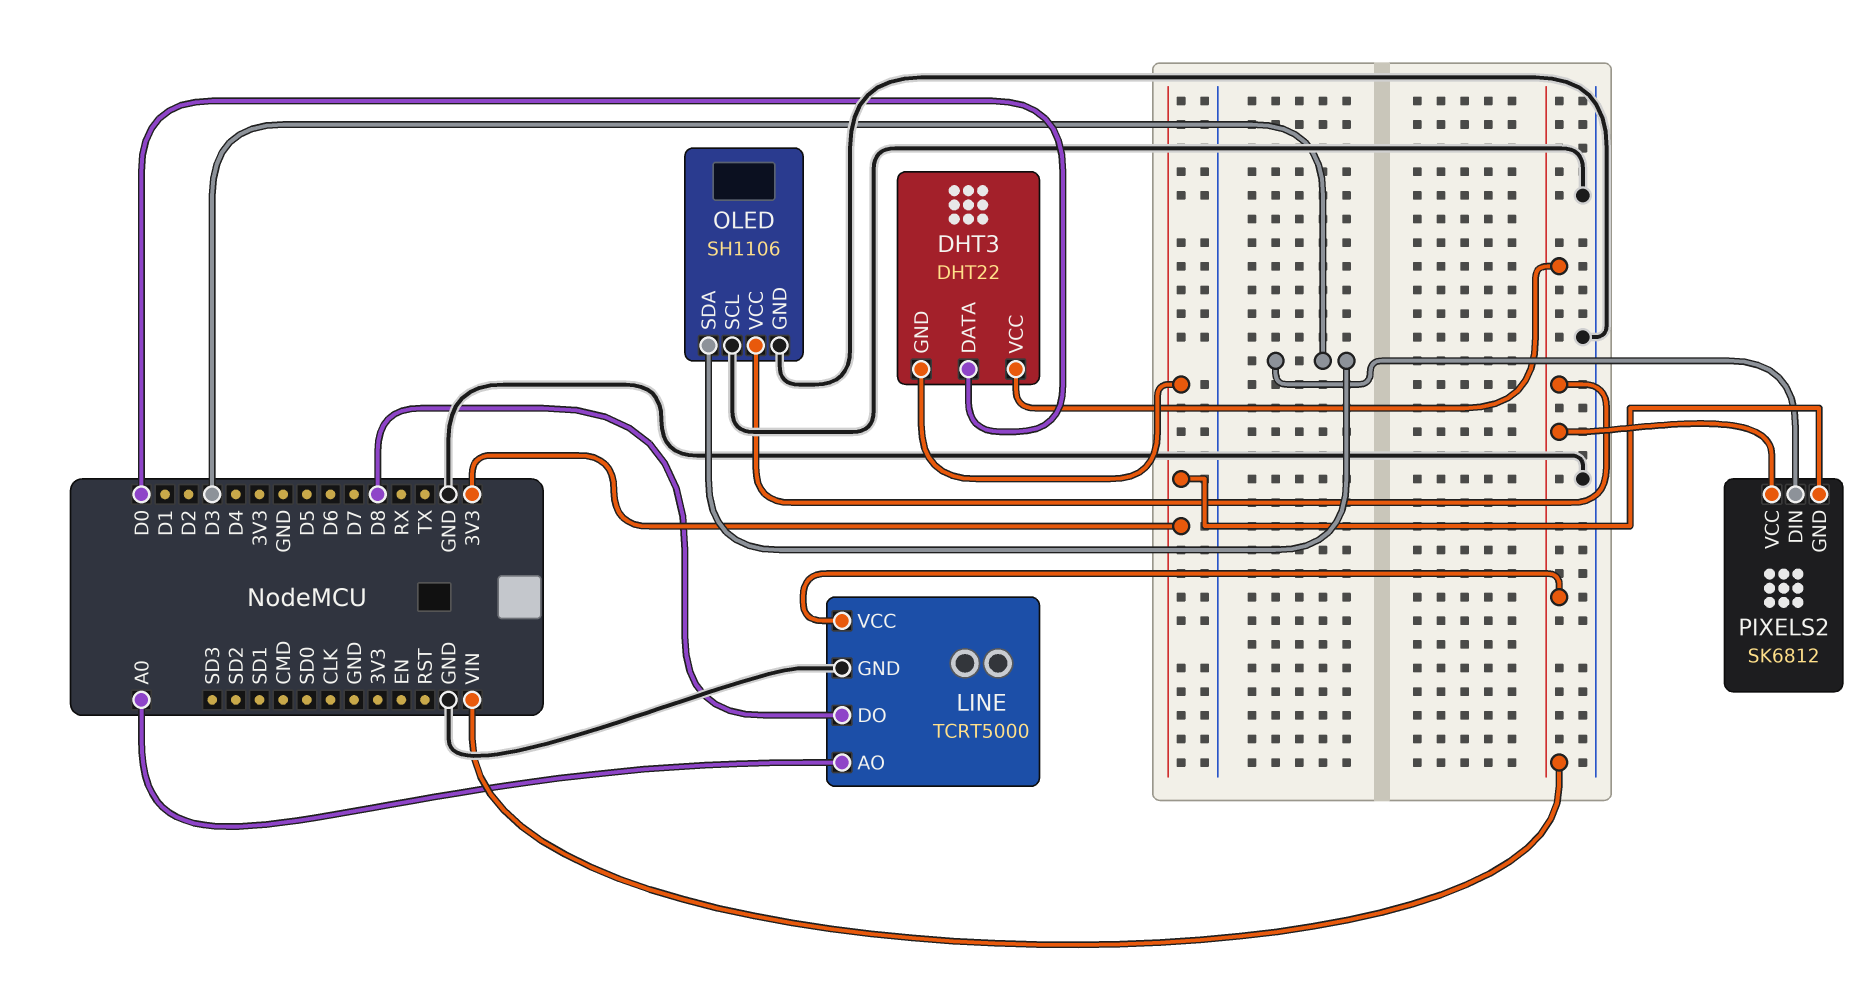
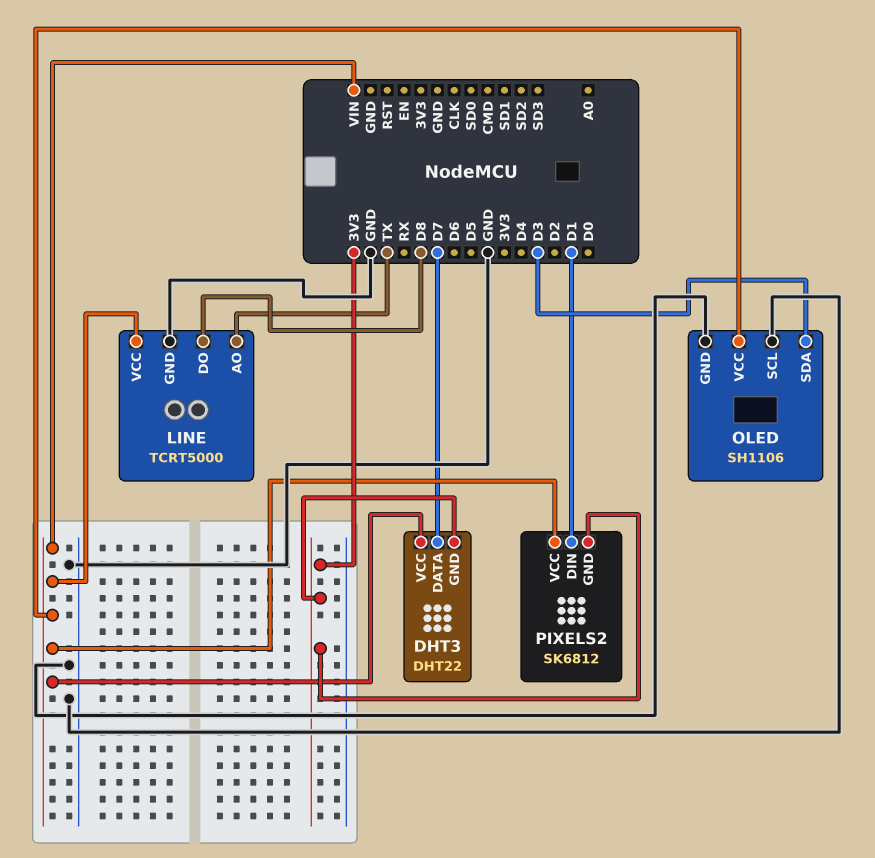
DHT3 pin DATA: D0 -> D7
LINE pin AO: A0 -> TX
PIXELS2 pin DIN: D3 -> D1

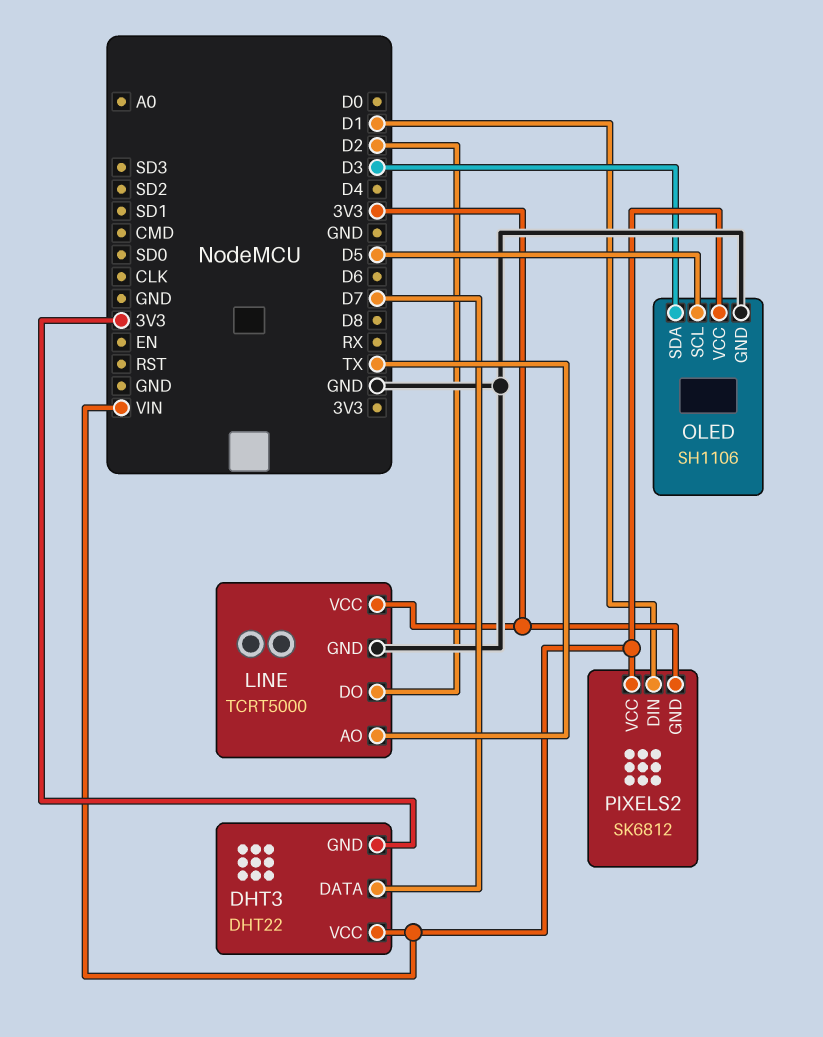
LINE pin DO: D8 -> D2
LINE pin VCC: VIN -> 3V3
OLED pin SCL: GND -> D5

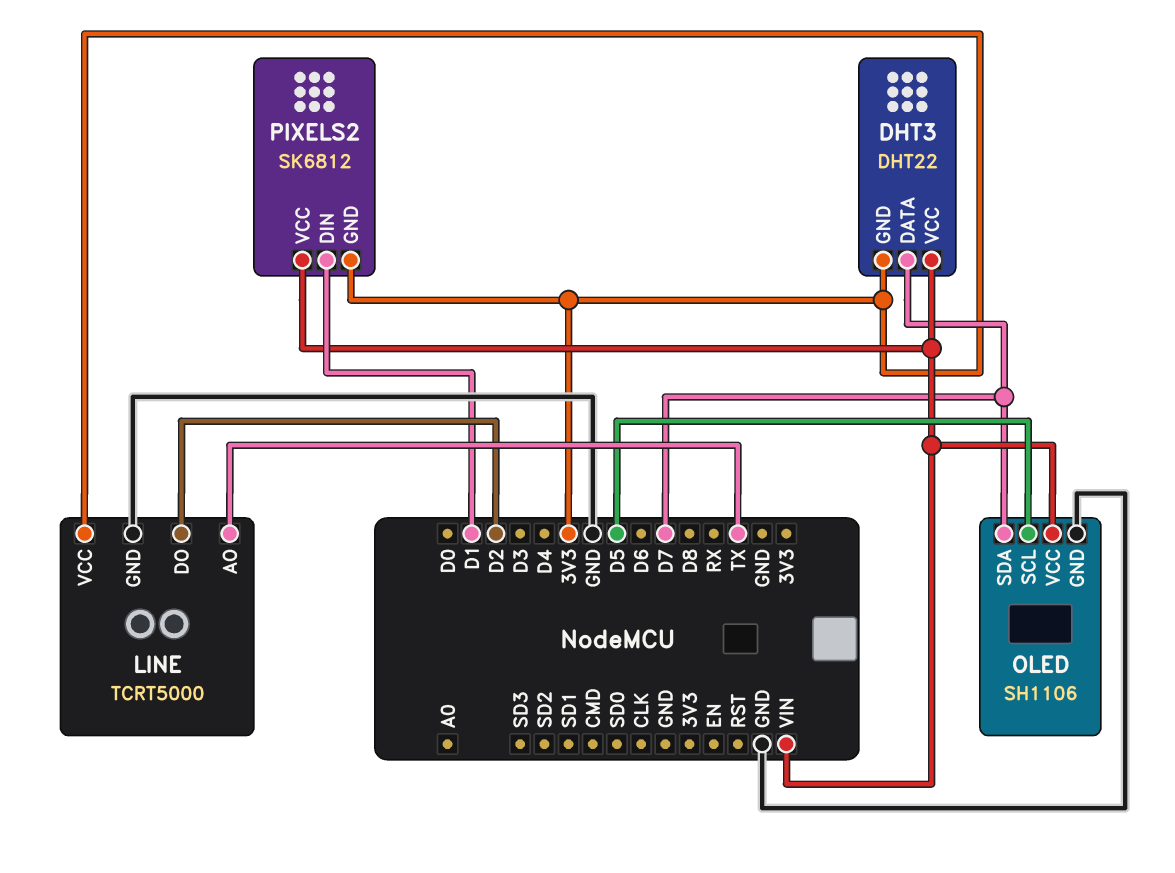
OLED pin SDA: D3 -> D7

